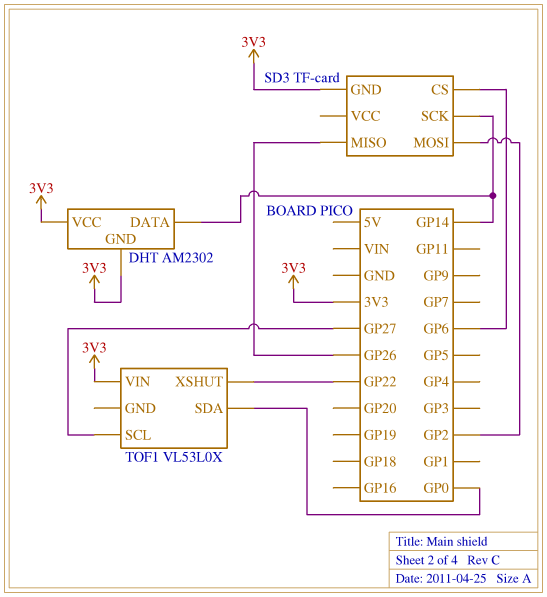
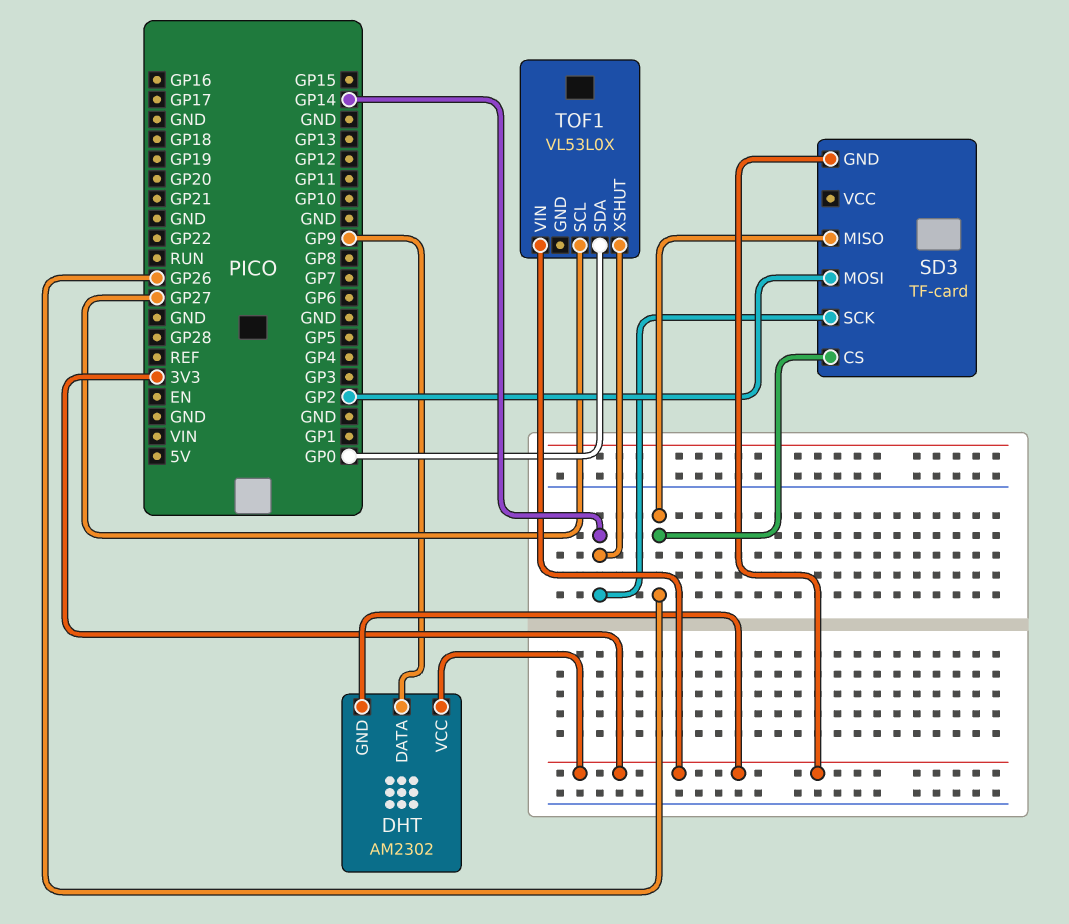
DHT pin DATA: GP14 -> GP9
SD3 pin CS: GP6 -> GP26
TOF1 pin XSHUT: GP22 -> GP14

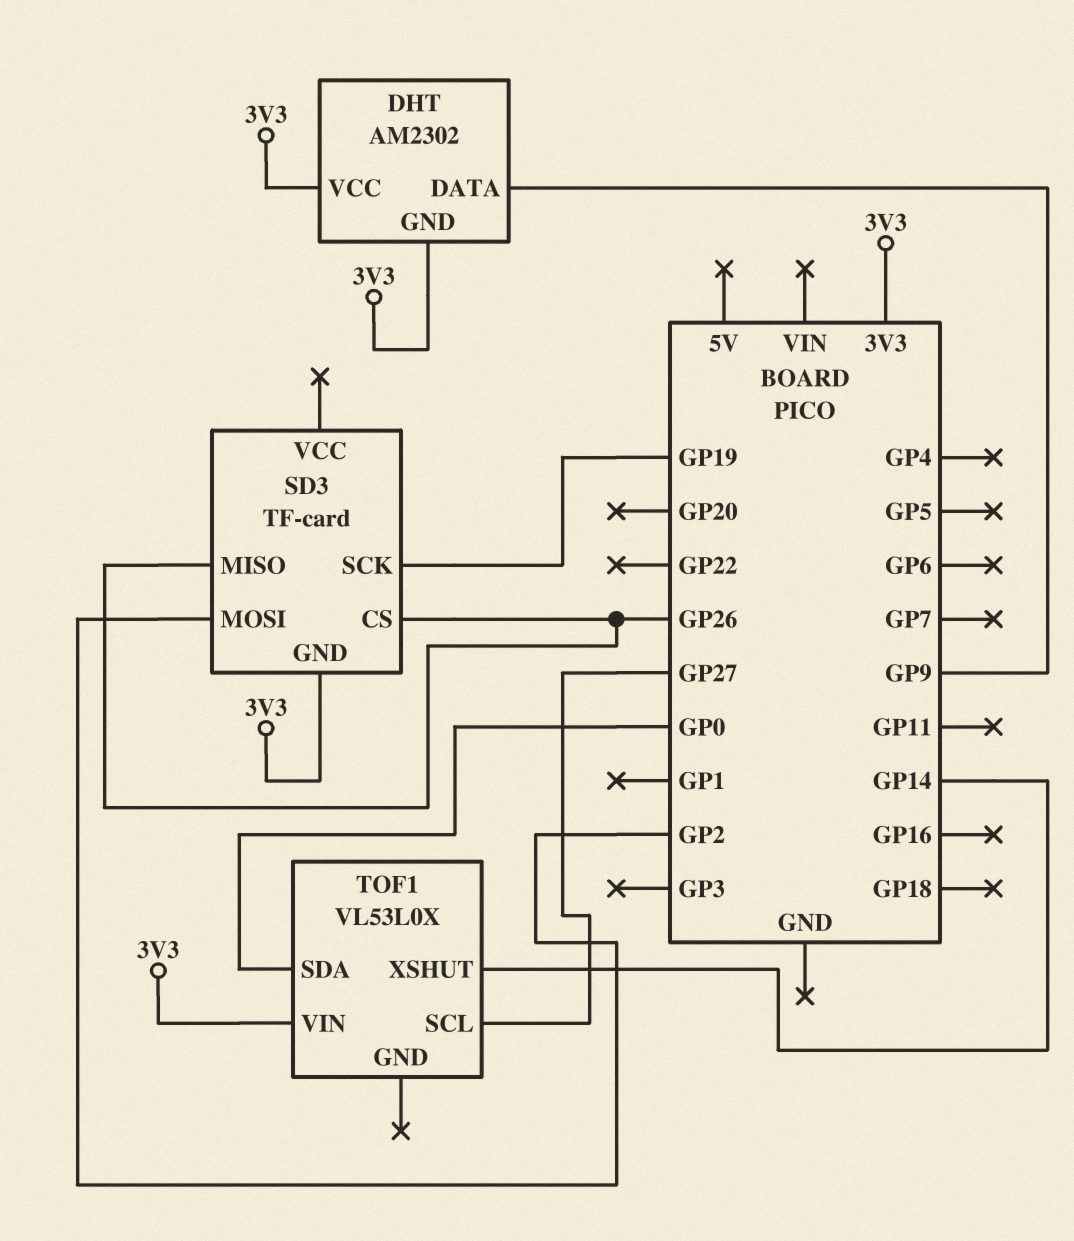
SD3 pin SCK: GP14 -> GP19

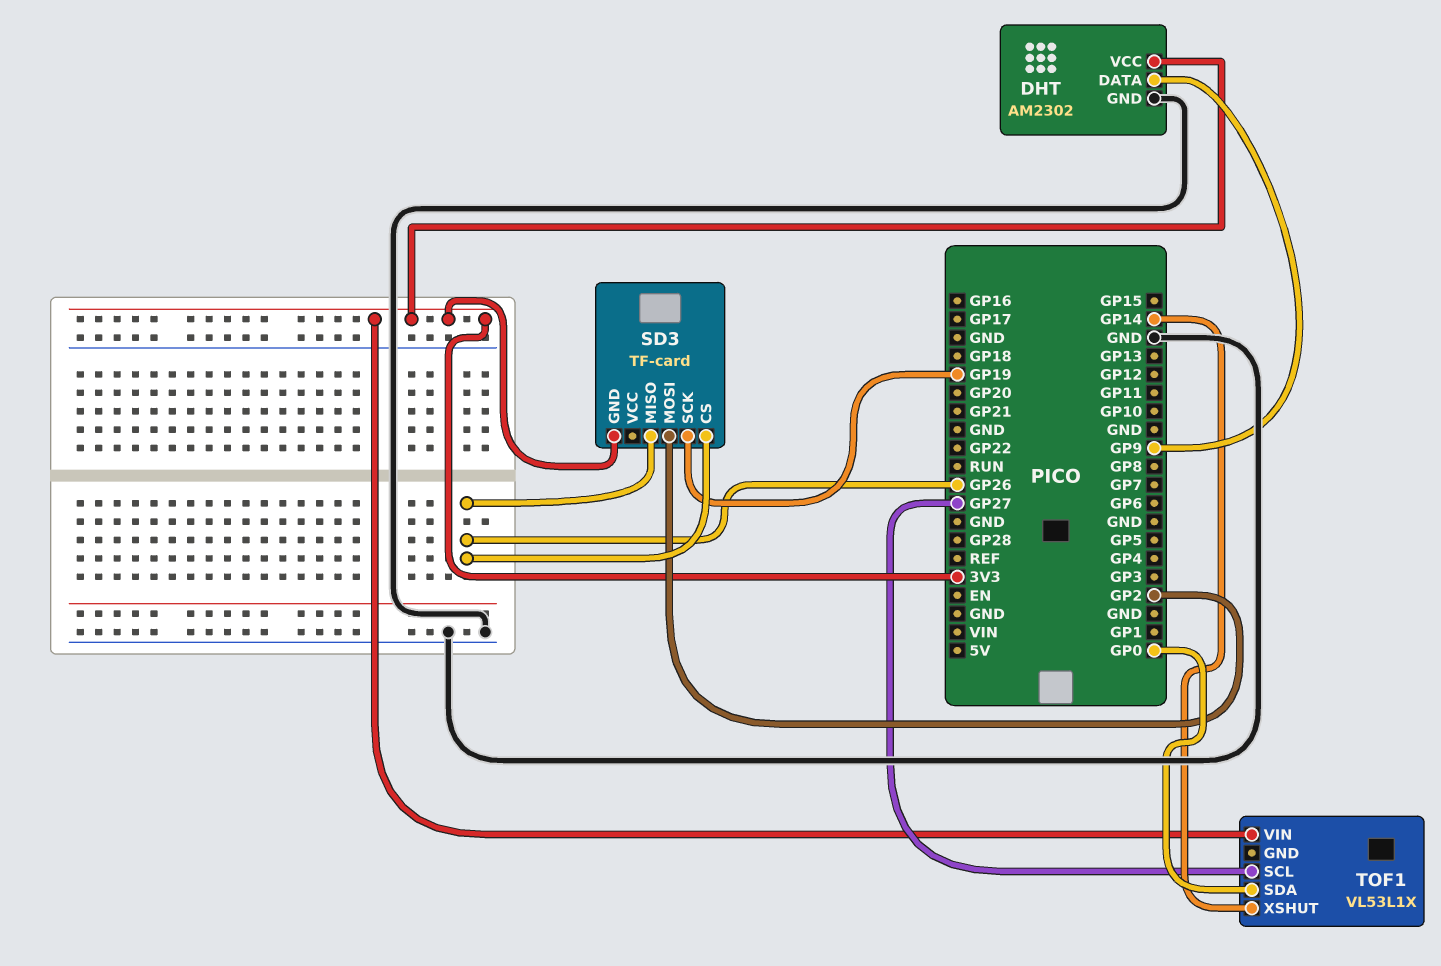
DHT pin GND: 3V3 -> GND
TOF1: VL53L0X -> VL53L1X

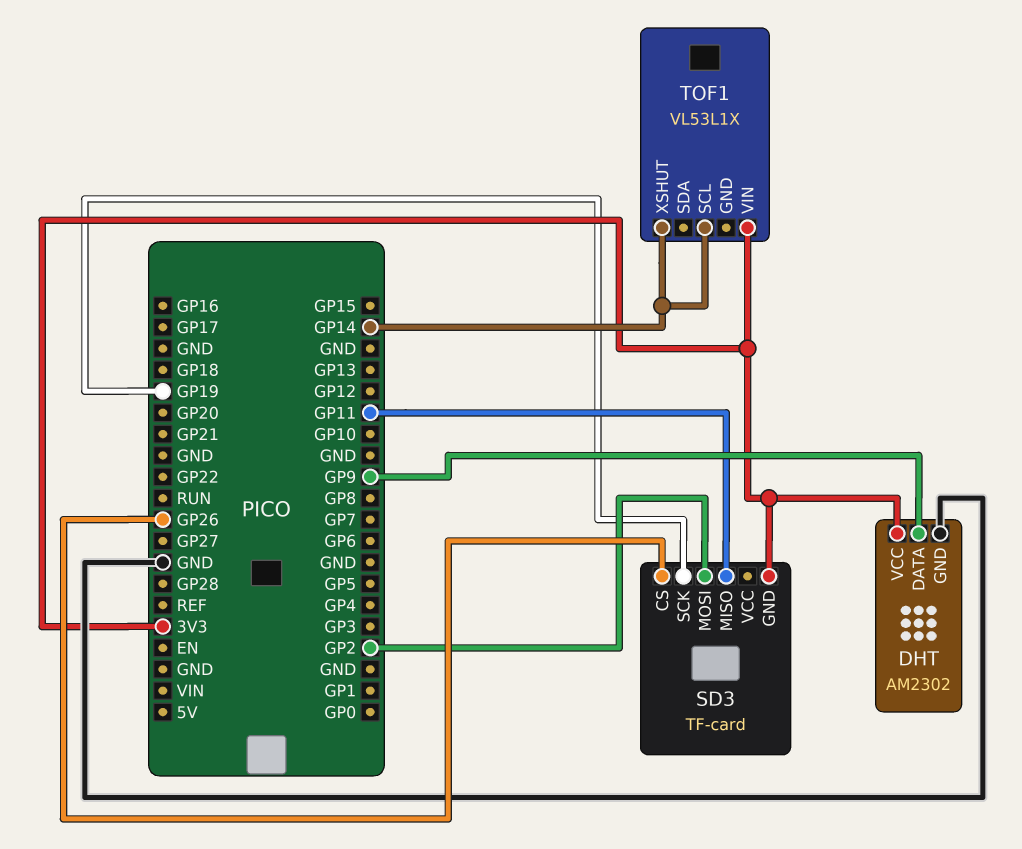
SD3 pin MISO: GP26 -> GP11
TOF1 pin SCL: GP27 -> GP14
TOF1 pin SDA: GP0 -> none

